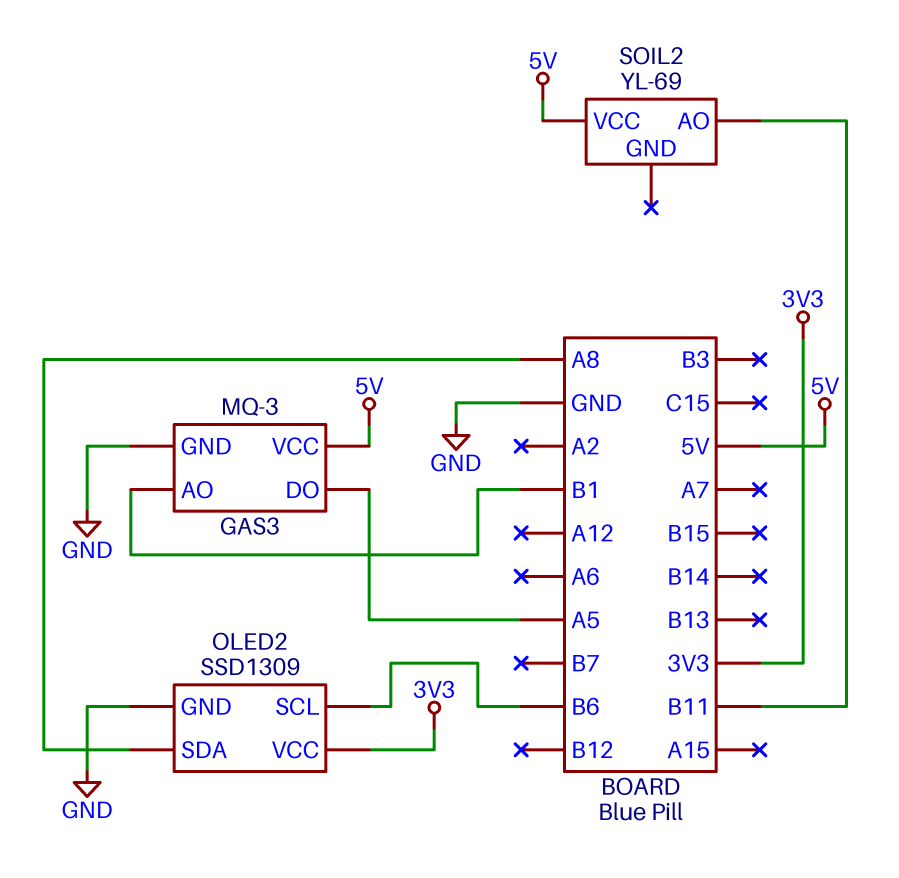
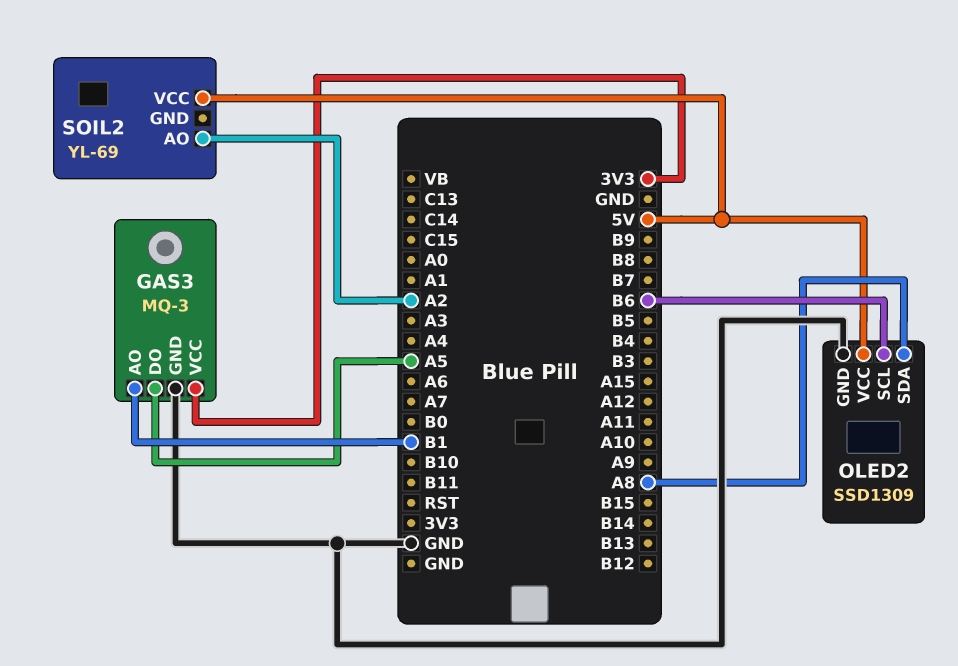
GAS3 pin VCC: 5V -> 3V3
OLED2 pin VCC: 3V3 -> 5V
SOIL2 pin AO: B11 -> A2

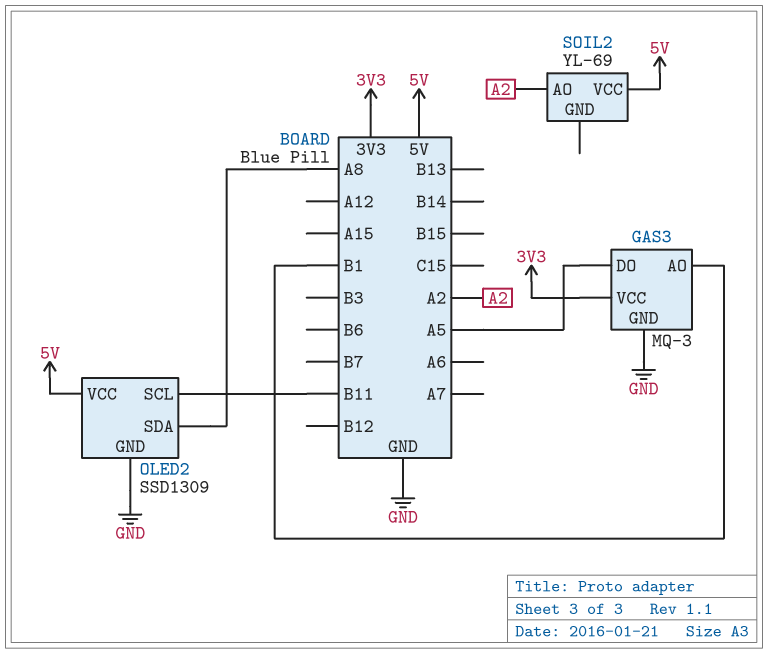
OLED2 pin SCL: B6 -> B11

